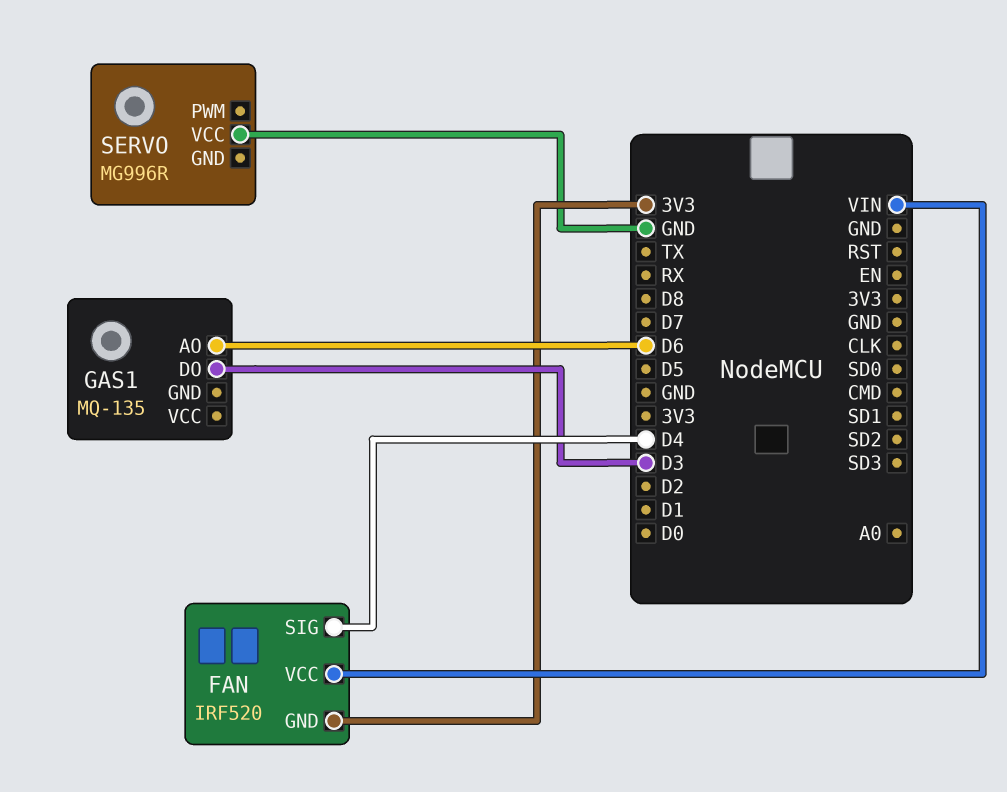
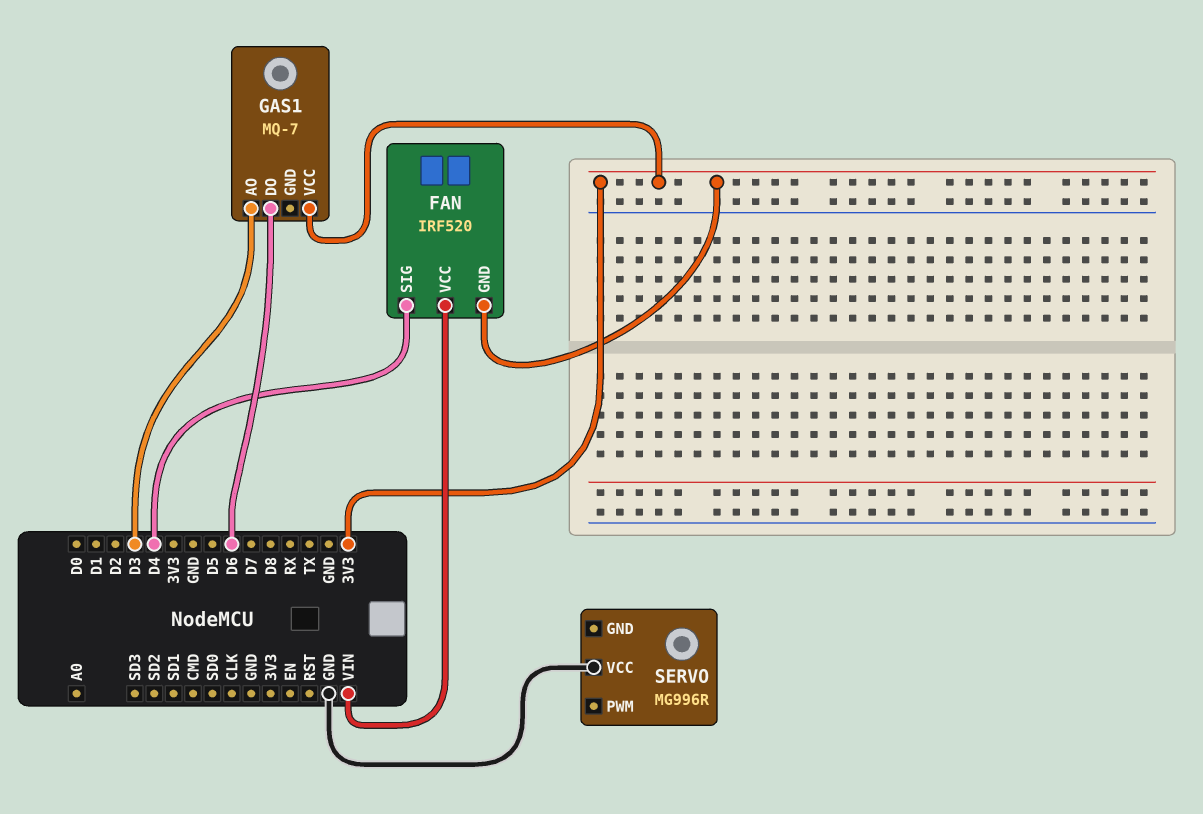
GAS1: MQ-135 -> MQ-7
GAS1 pin AO: D6 -> D3
GAS1 pin DO: D3 -> D6
GAS1 pin VCC: none -> 3V3

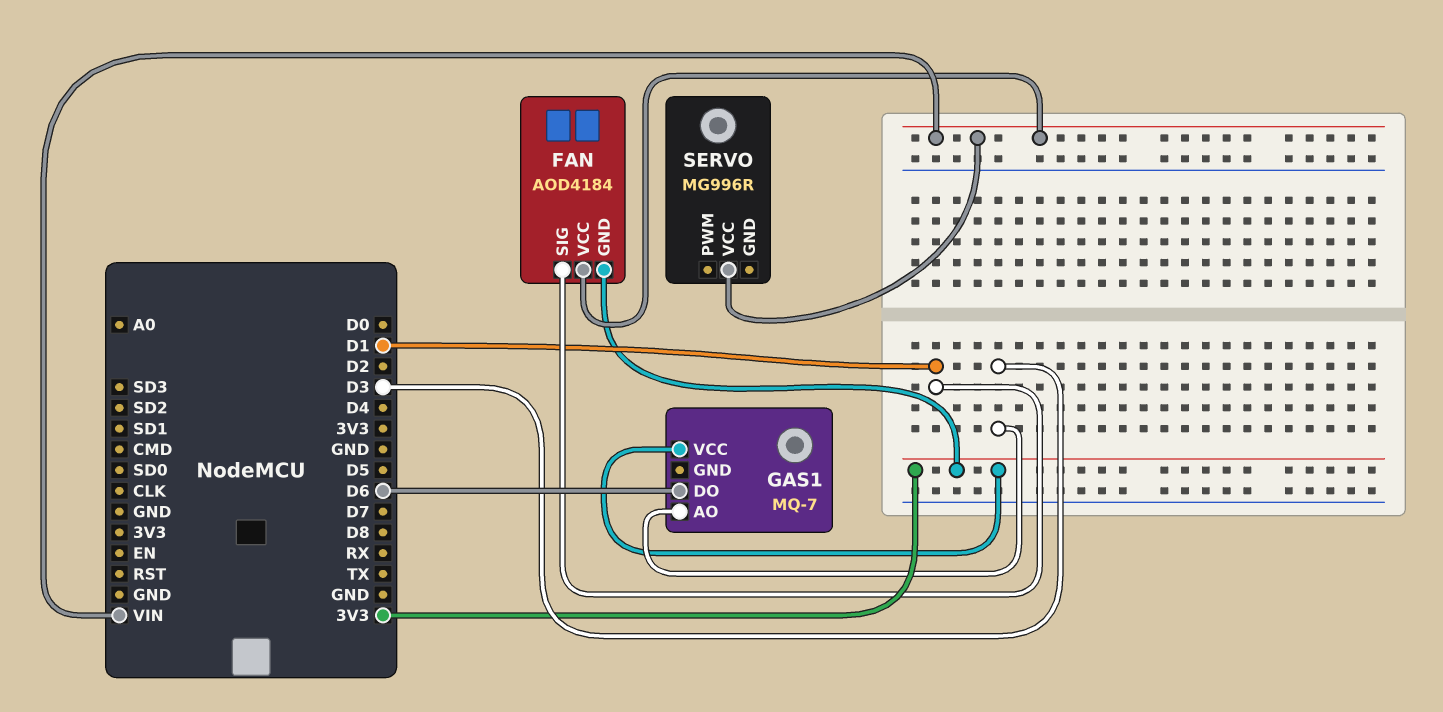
FAN: IRF520 -> AOD4184
FAN pin SIG: D4 -> D1
SERVO pin VCC: GND -> VIN

